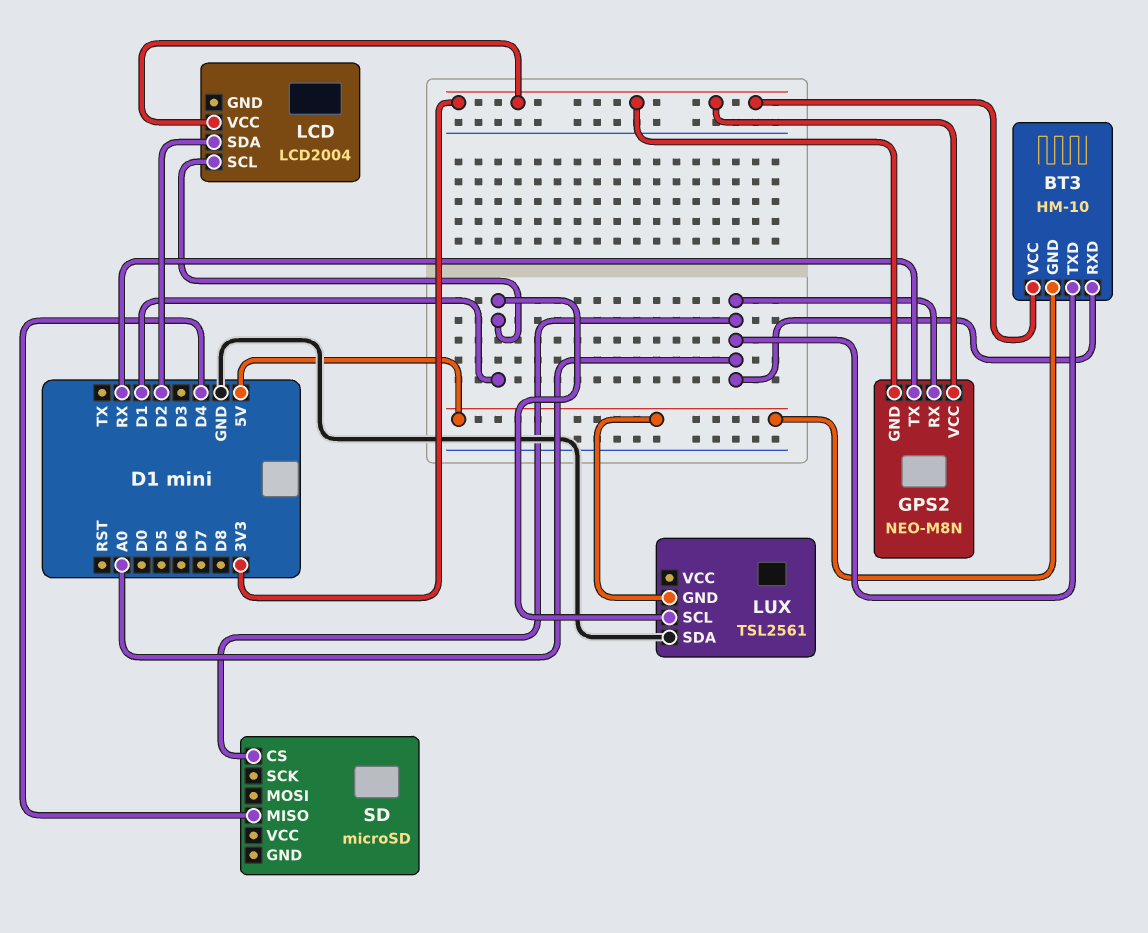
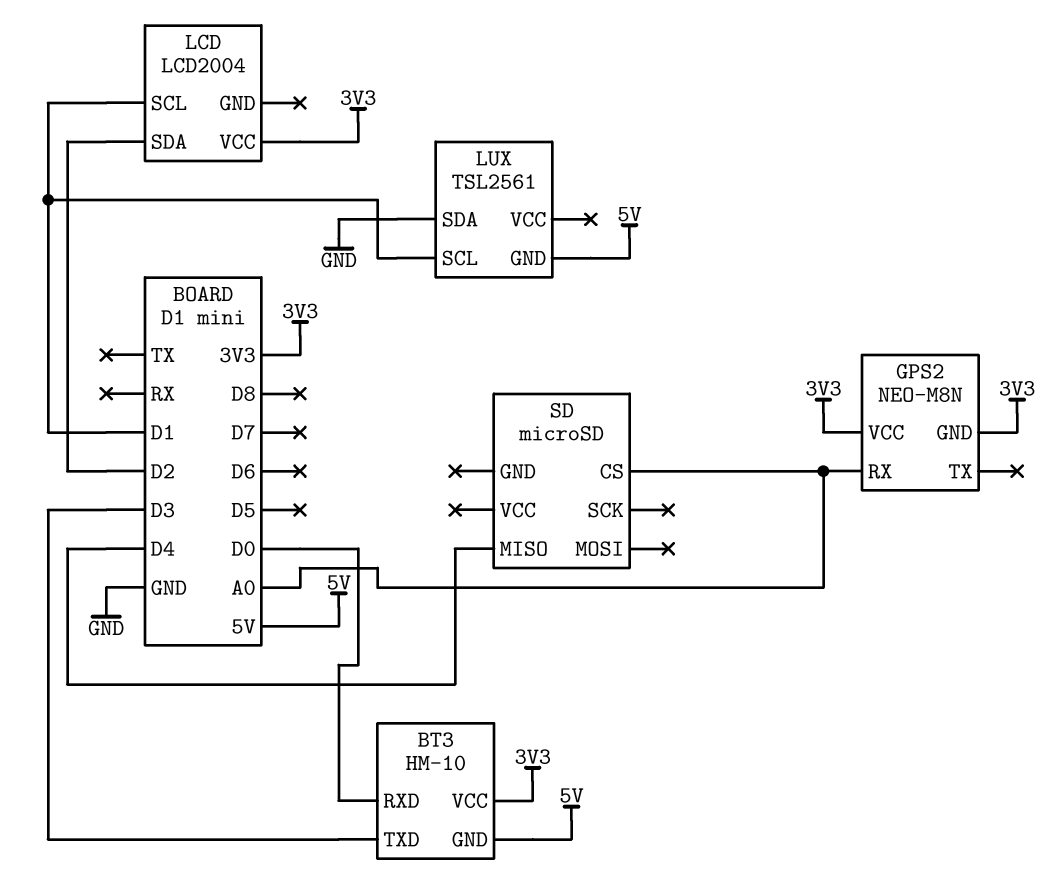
BT3 pin RXD: A0 -> D0
BT3 pin TXD: A0 -> D3
GPS2 pin TX: RX -> none

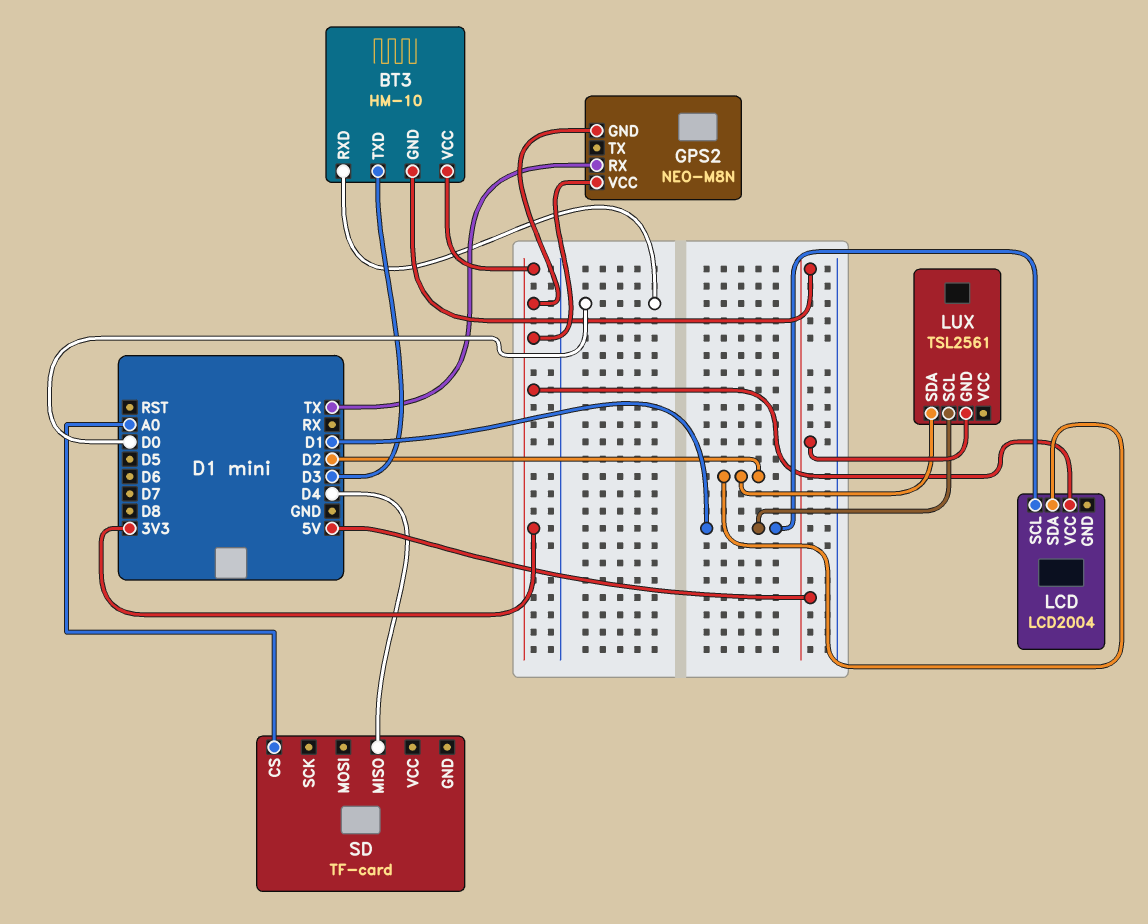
GPS2 pin RX: A0 -> TX
LUX pin SDA: GND -> D2
SD: microSD -> TF-card

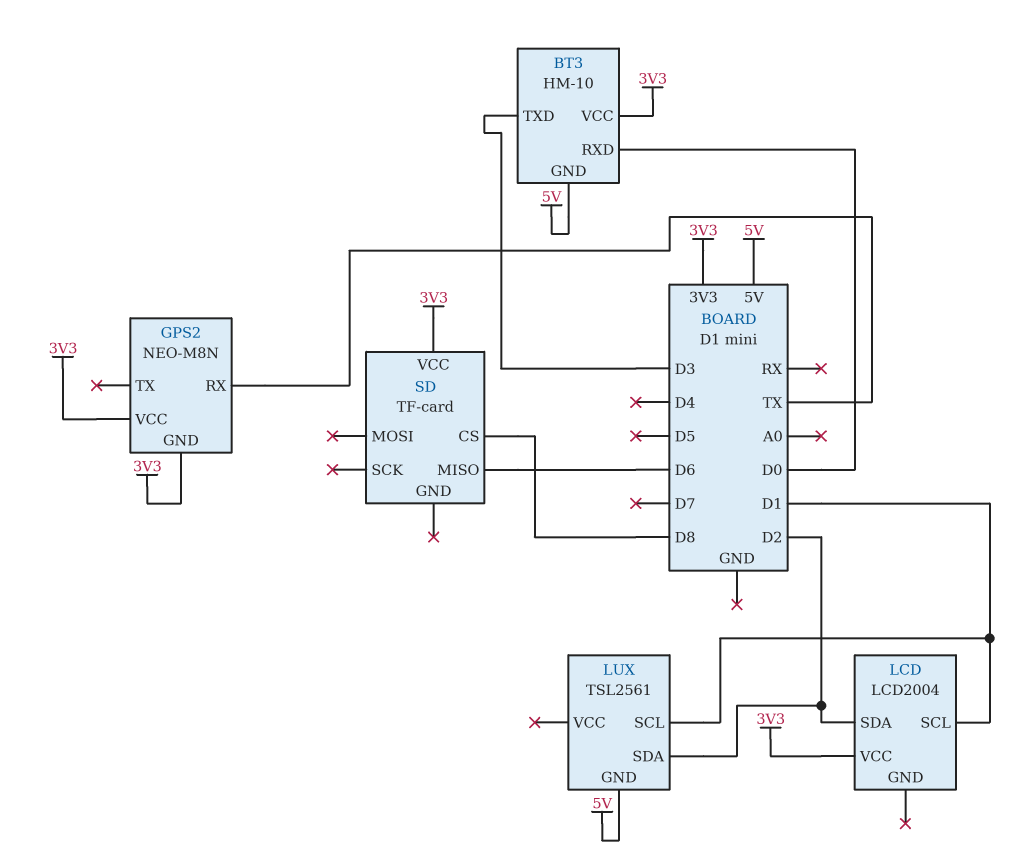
SD pin CS: A0 -> D8
SD pin MISO: D4 -> D6
SD pin VCC: none -> 3V3

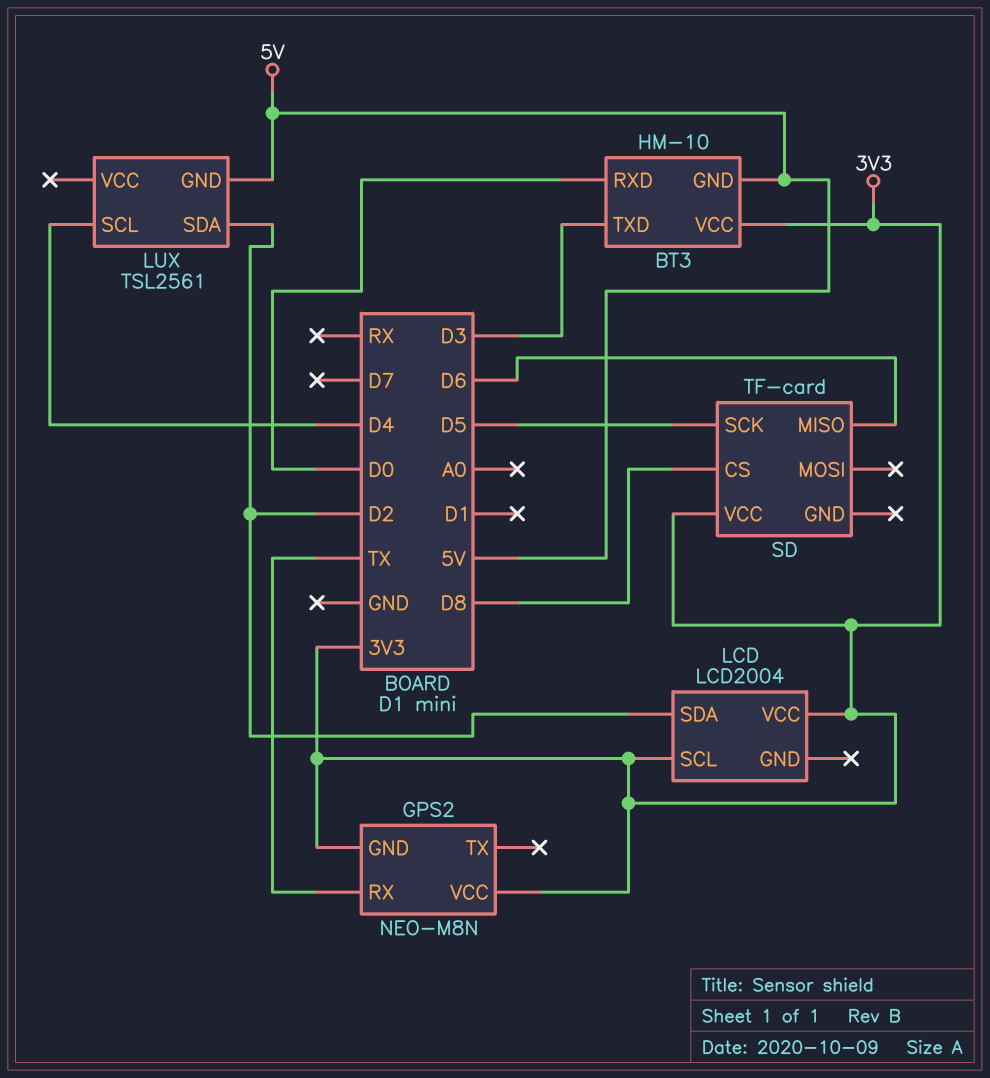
LCD pin SCL: D1 -> 3V3
LUX pin SCL: D1 -> D4
SD pin SCK: none -> D5

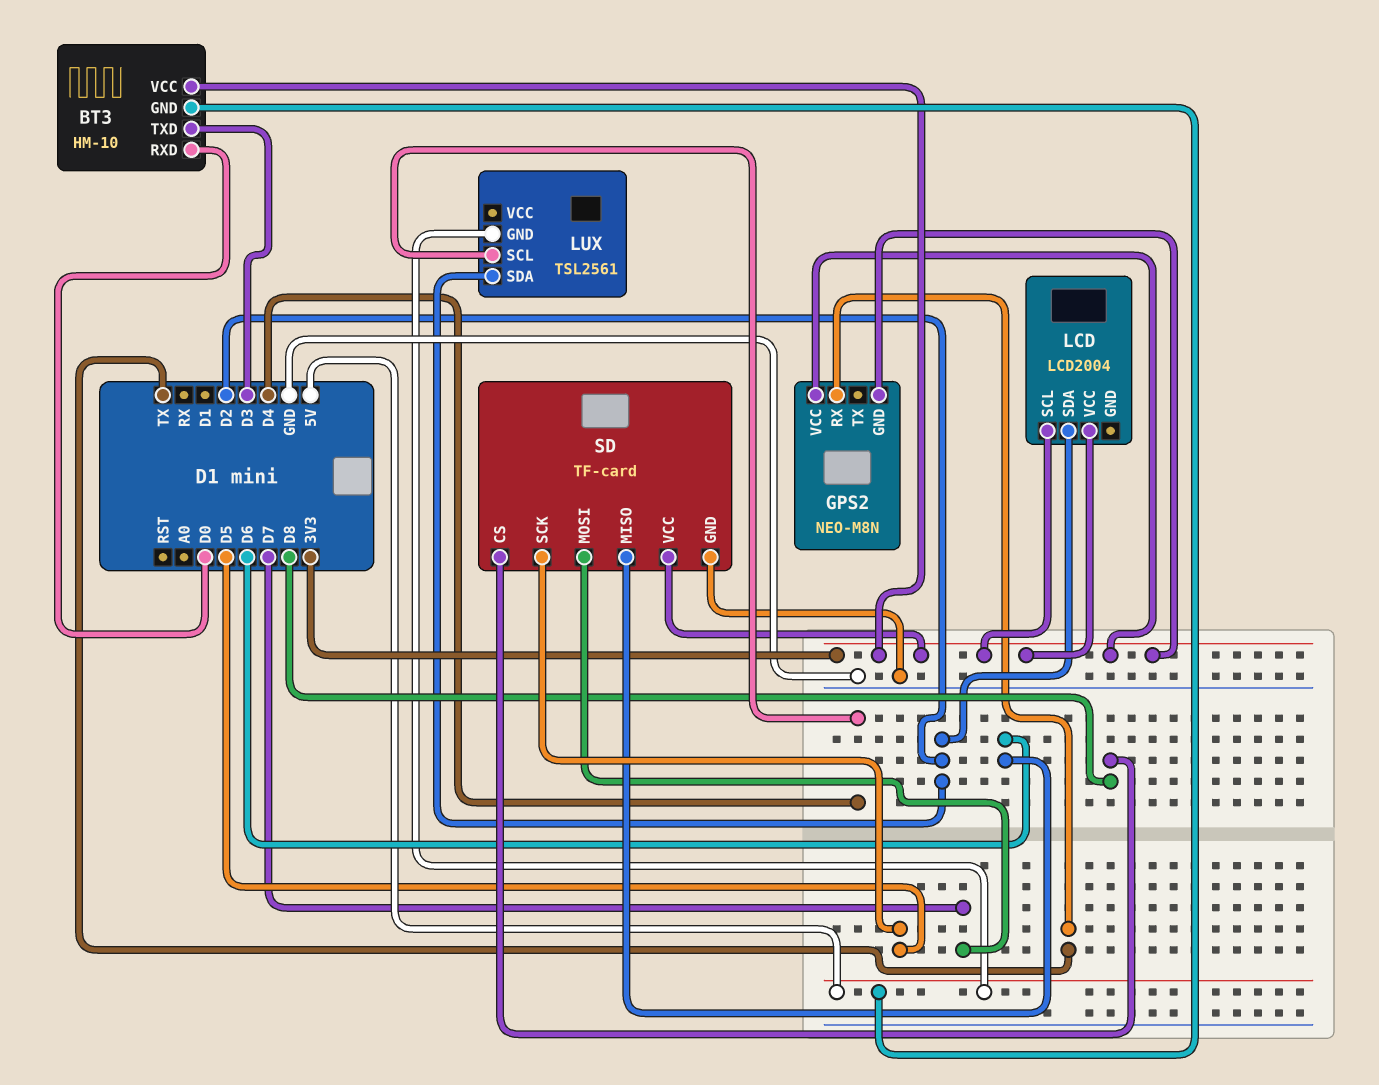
SD pin GND: none -> GND
SD pin MOSI: none -> D7

